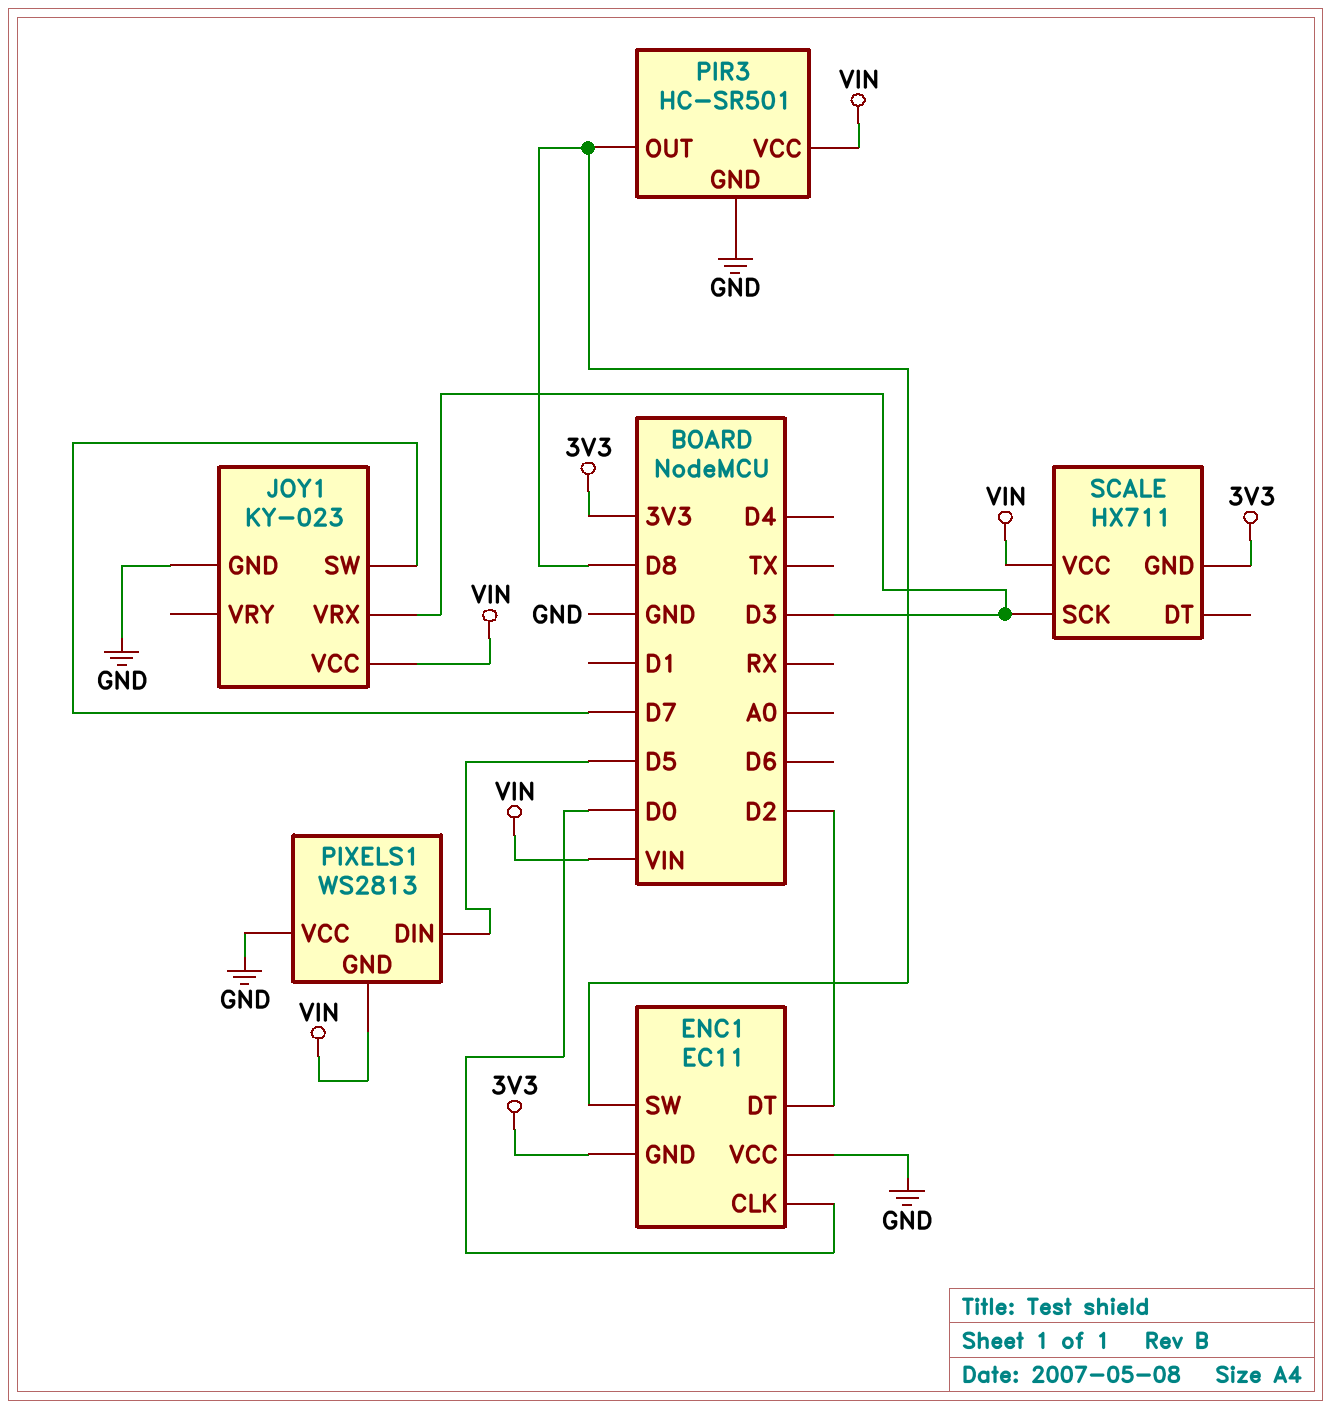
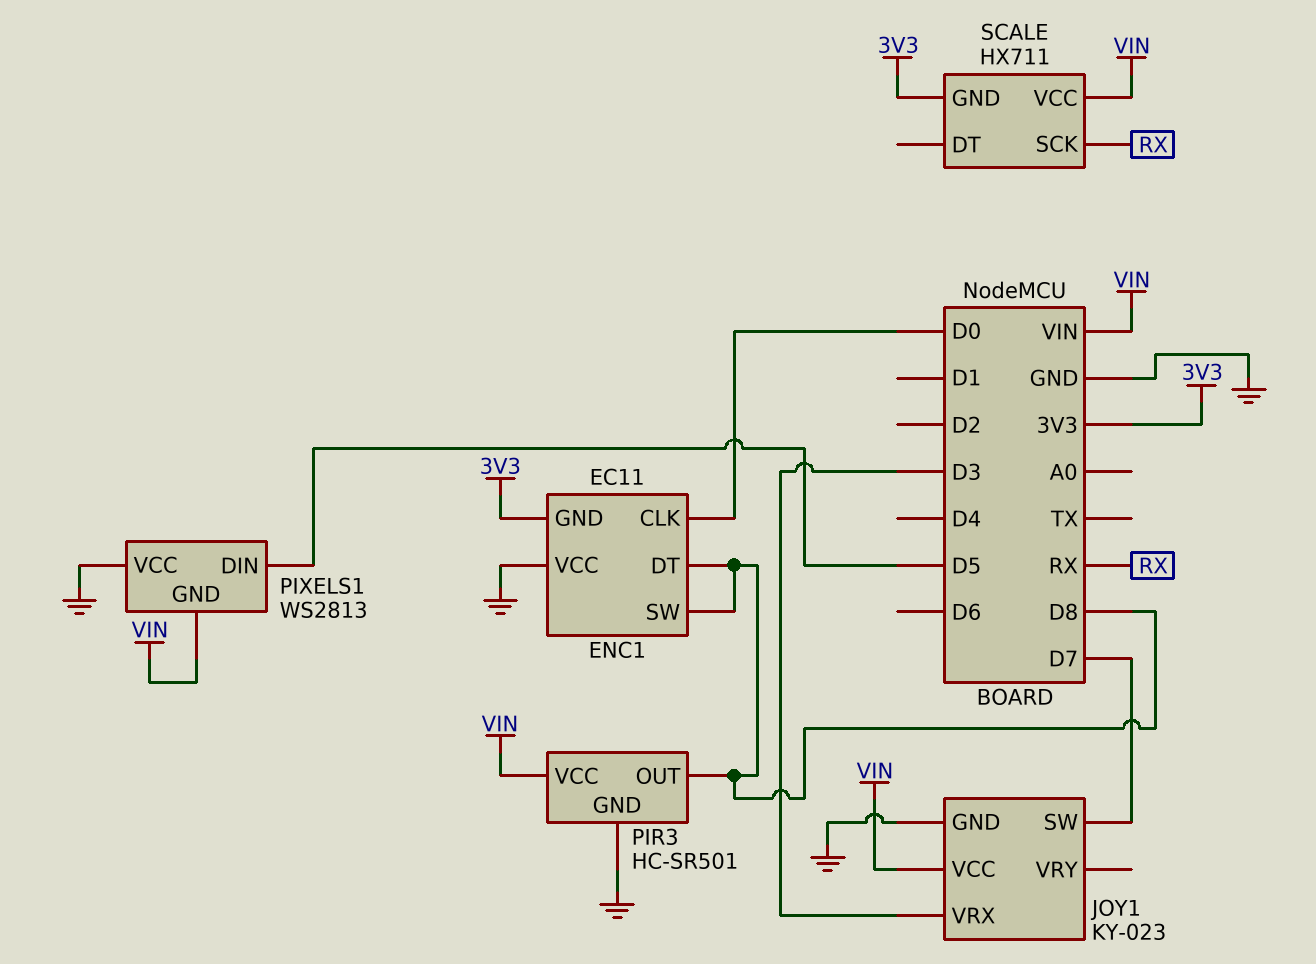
ENC1 pin DT: D2 -> D8
SCALE pin SCK: D3 -> RX

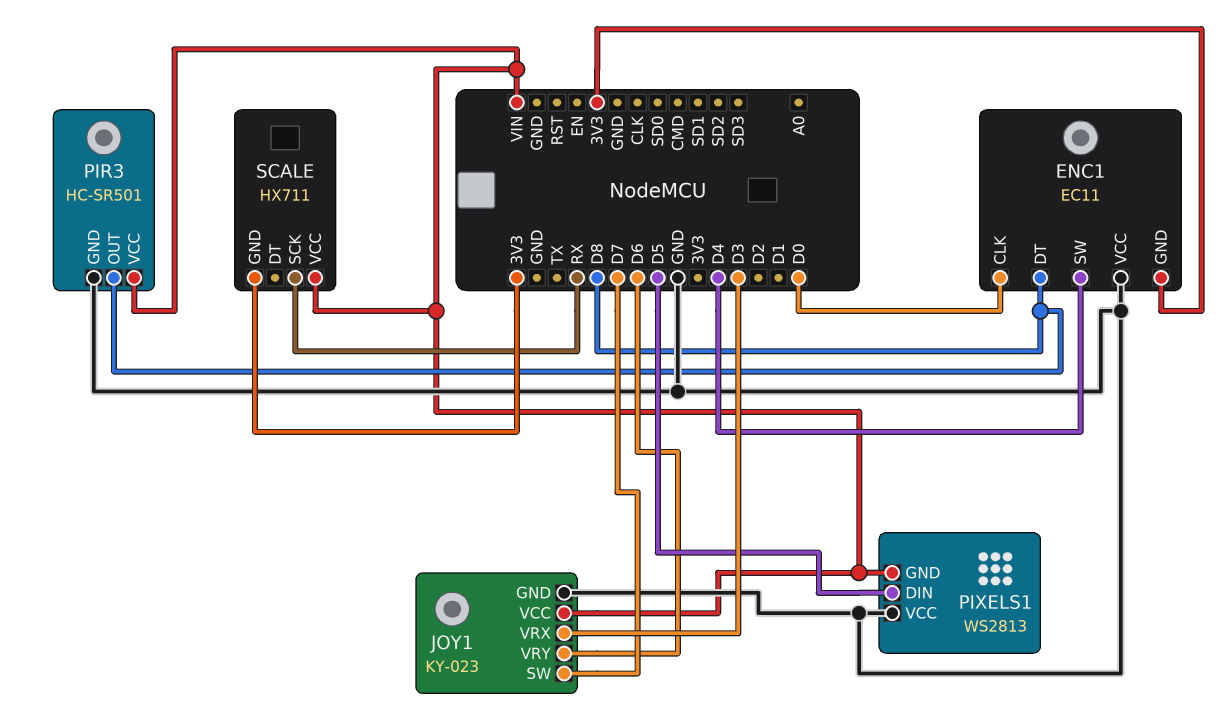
ENC1 pin SW: D8 -> D4
JOY1 pin VRY: none -> D6

